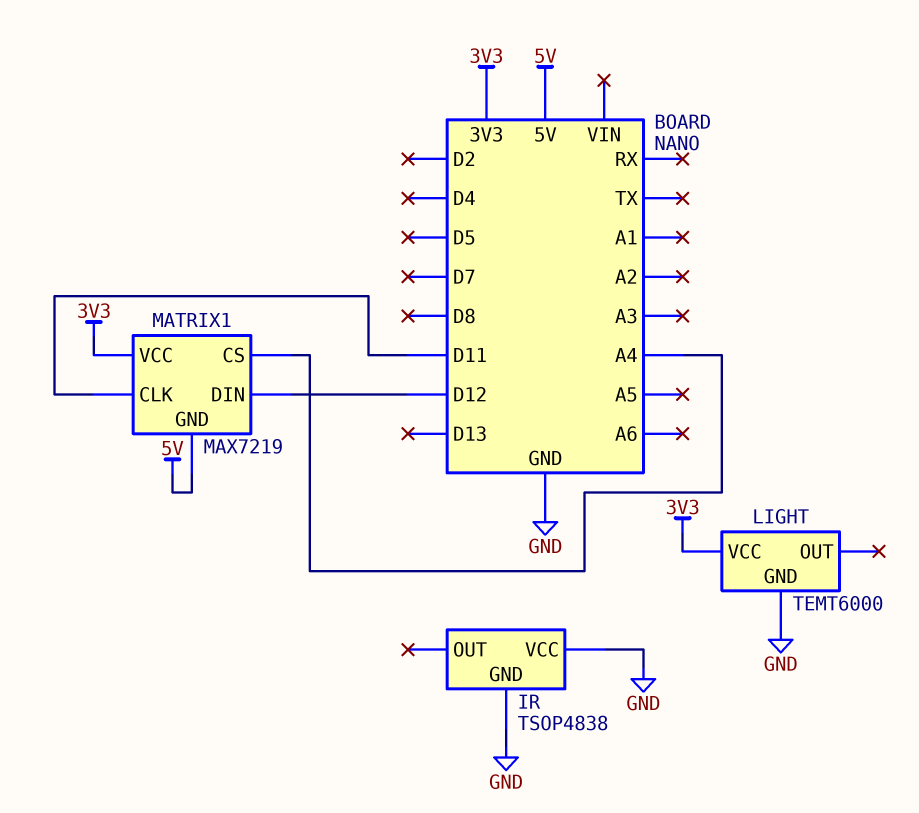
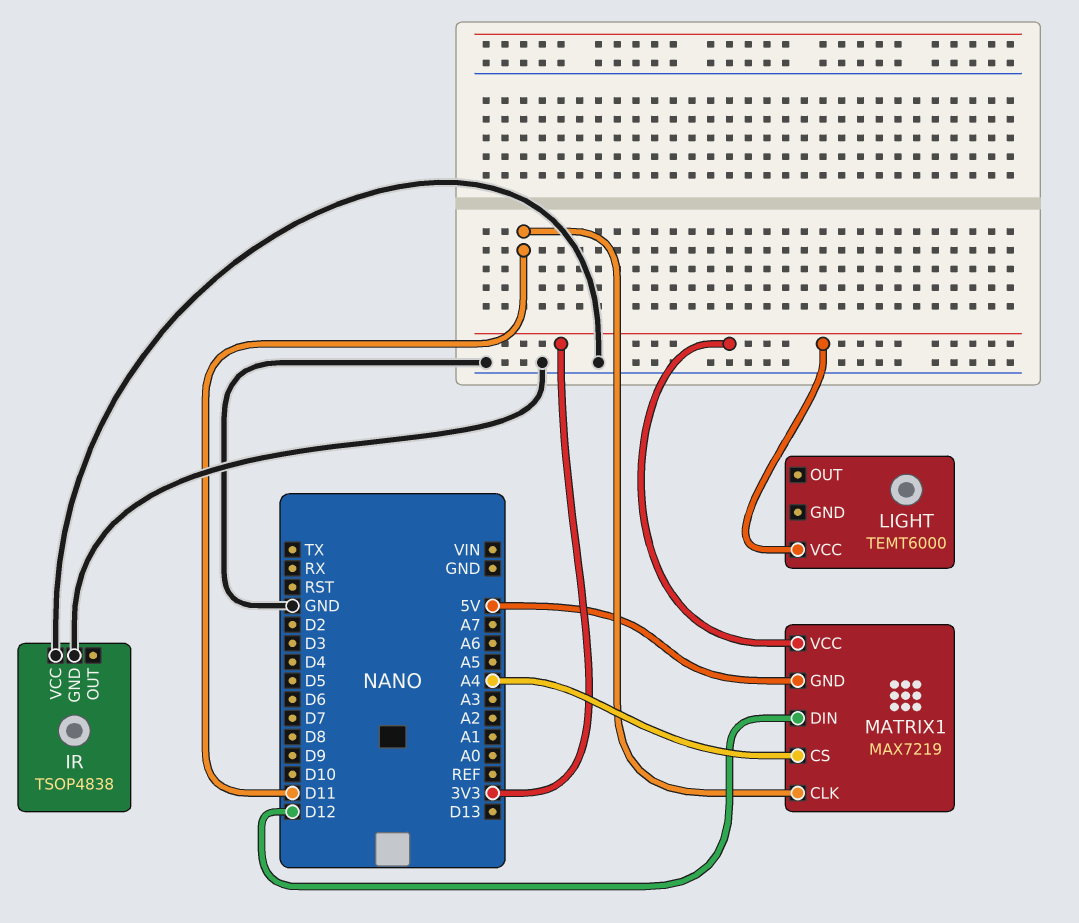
LIGHT pin GND: GND -> none

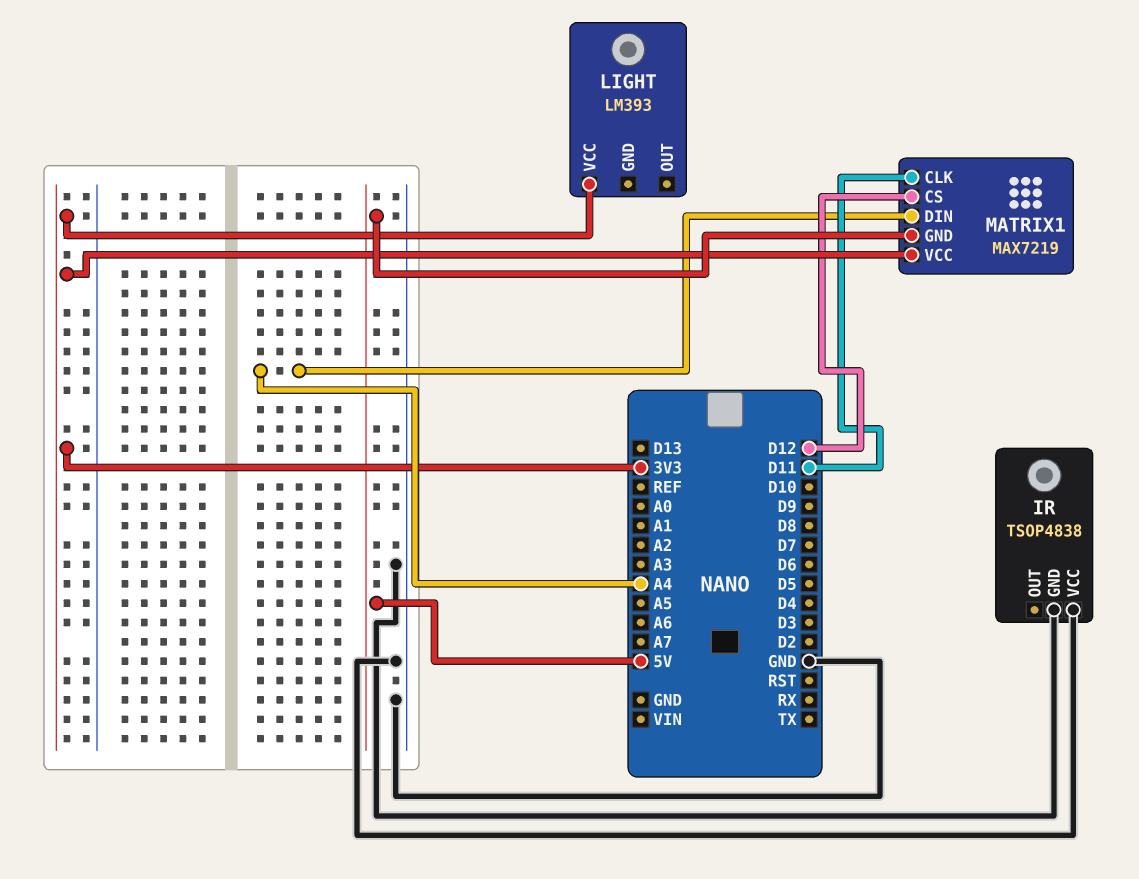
LIGHT: TEMT6000 -> LM393
MATRIX1 pin CS: A4 -> D12
MATRIX1 pin DIN: D12 -> A4

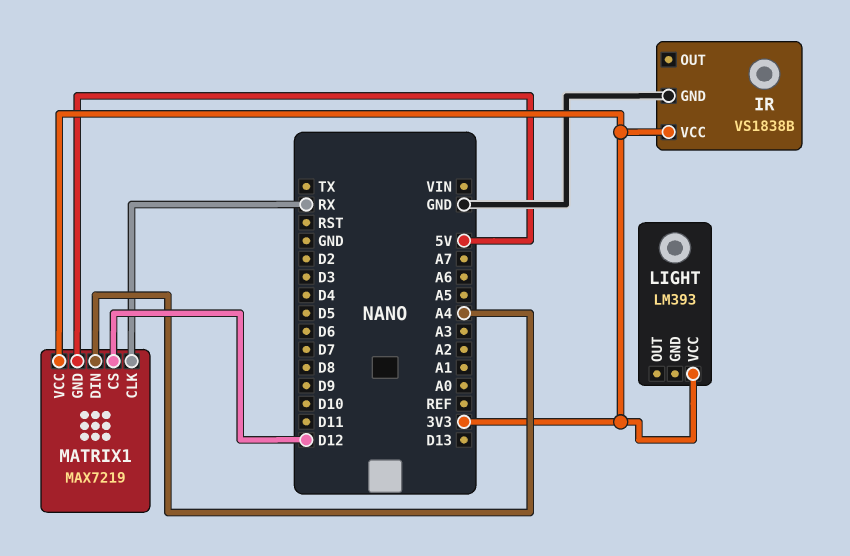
IR: TSOP4838 -> VS1838B
IR pin VCC: GND -> 3V3
MATRIX1 pin CLK: D11 -> RX

